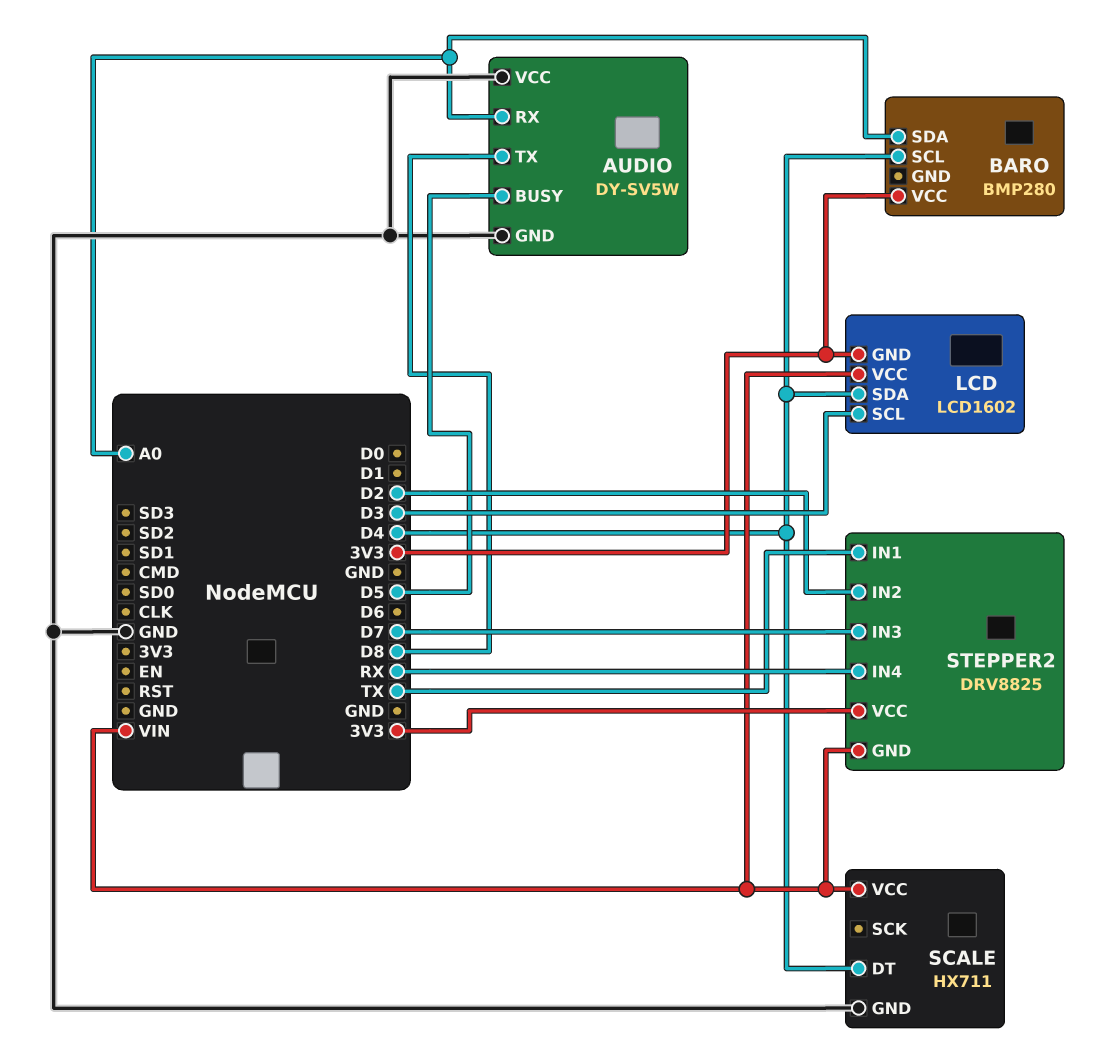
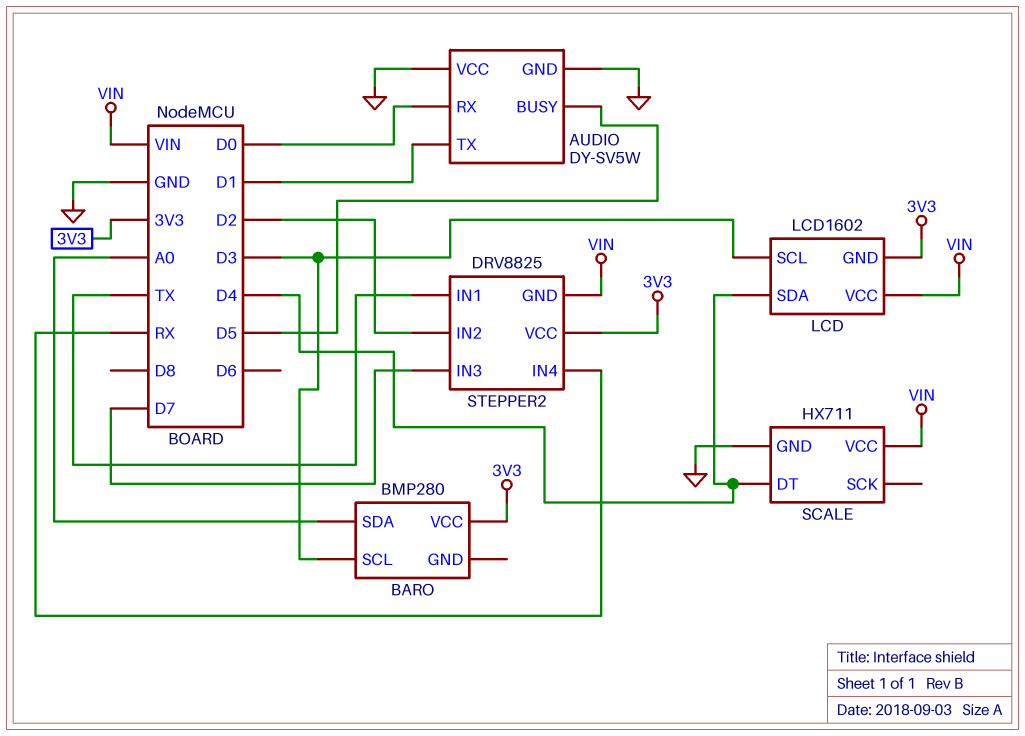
AUDIO pin RX: A0 -> D0
AUDIO pin TX: D8 -> D1
BARO pin SCL: D4 -> D3

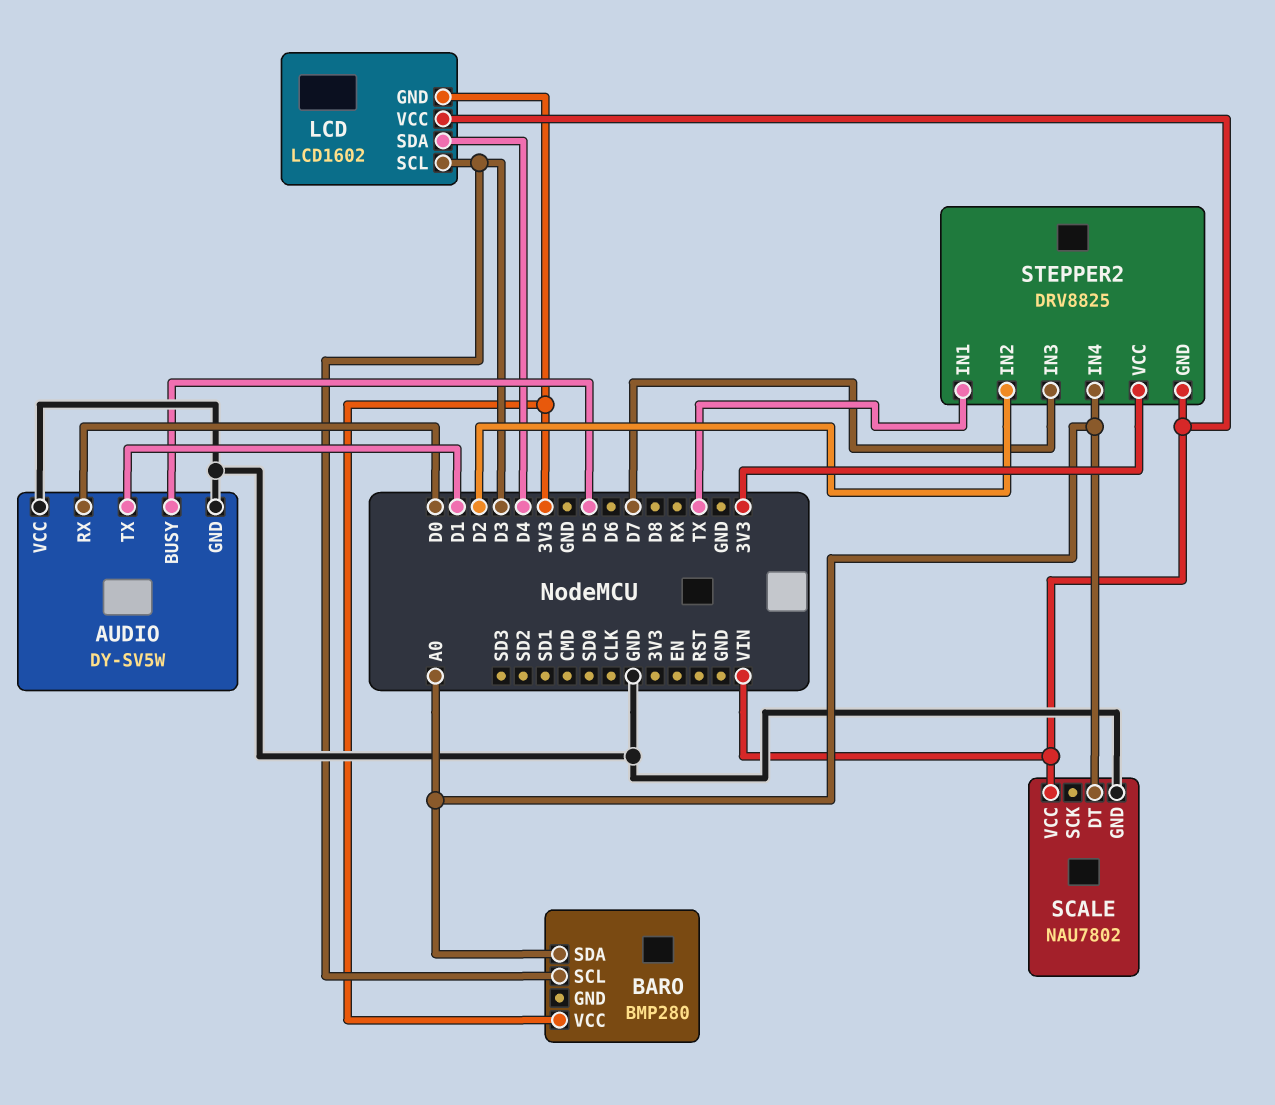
SCALE: HX711 -> NAU7802
SCALE pin DT: D4 -> A0
STEPPER2 pin IN4: RX -> A0

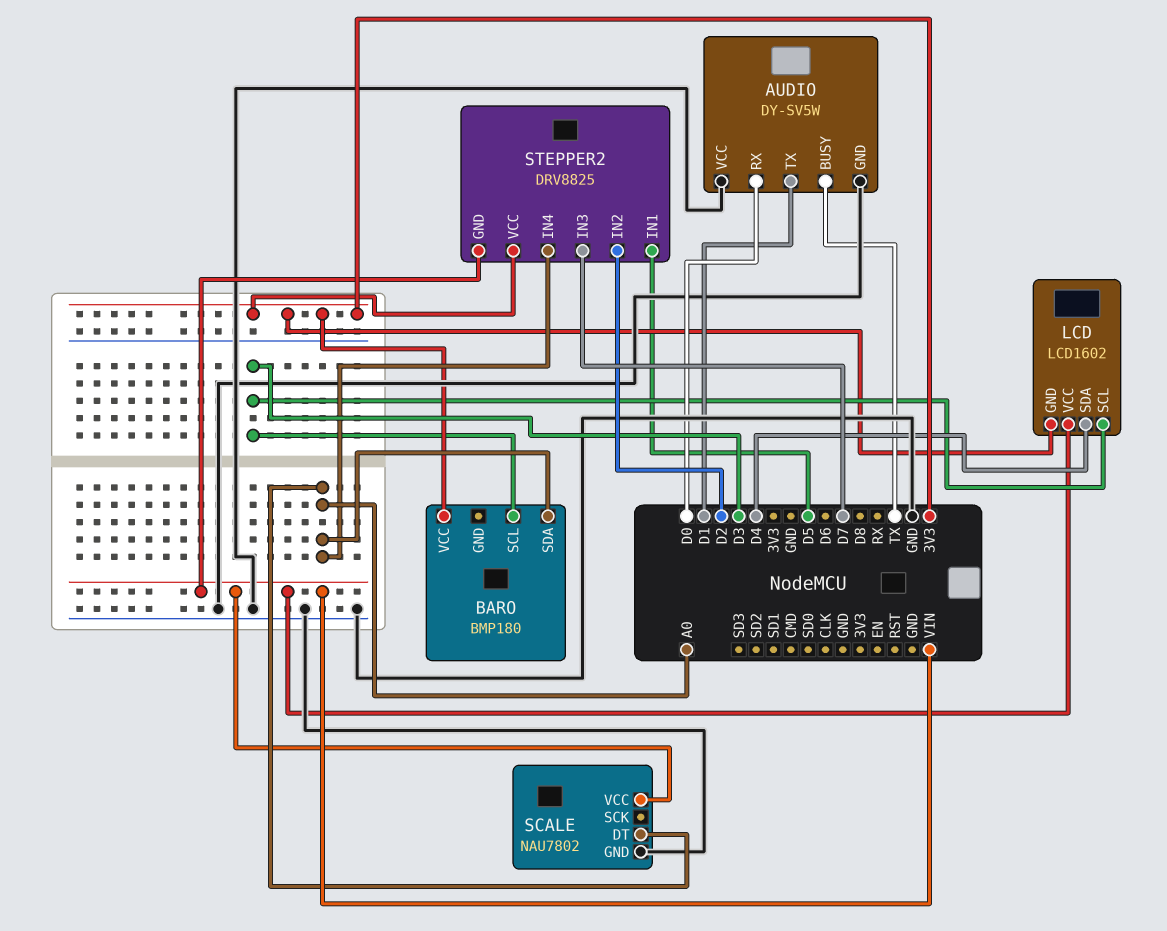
AUDIO pin BUSY: D5 -> TX
BARO: BMP280 -> BMP180
STEPPER2 pin IN1: TX -> D5

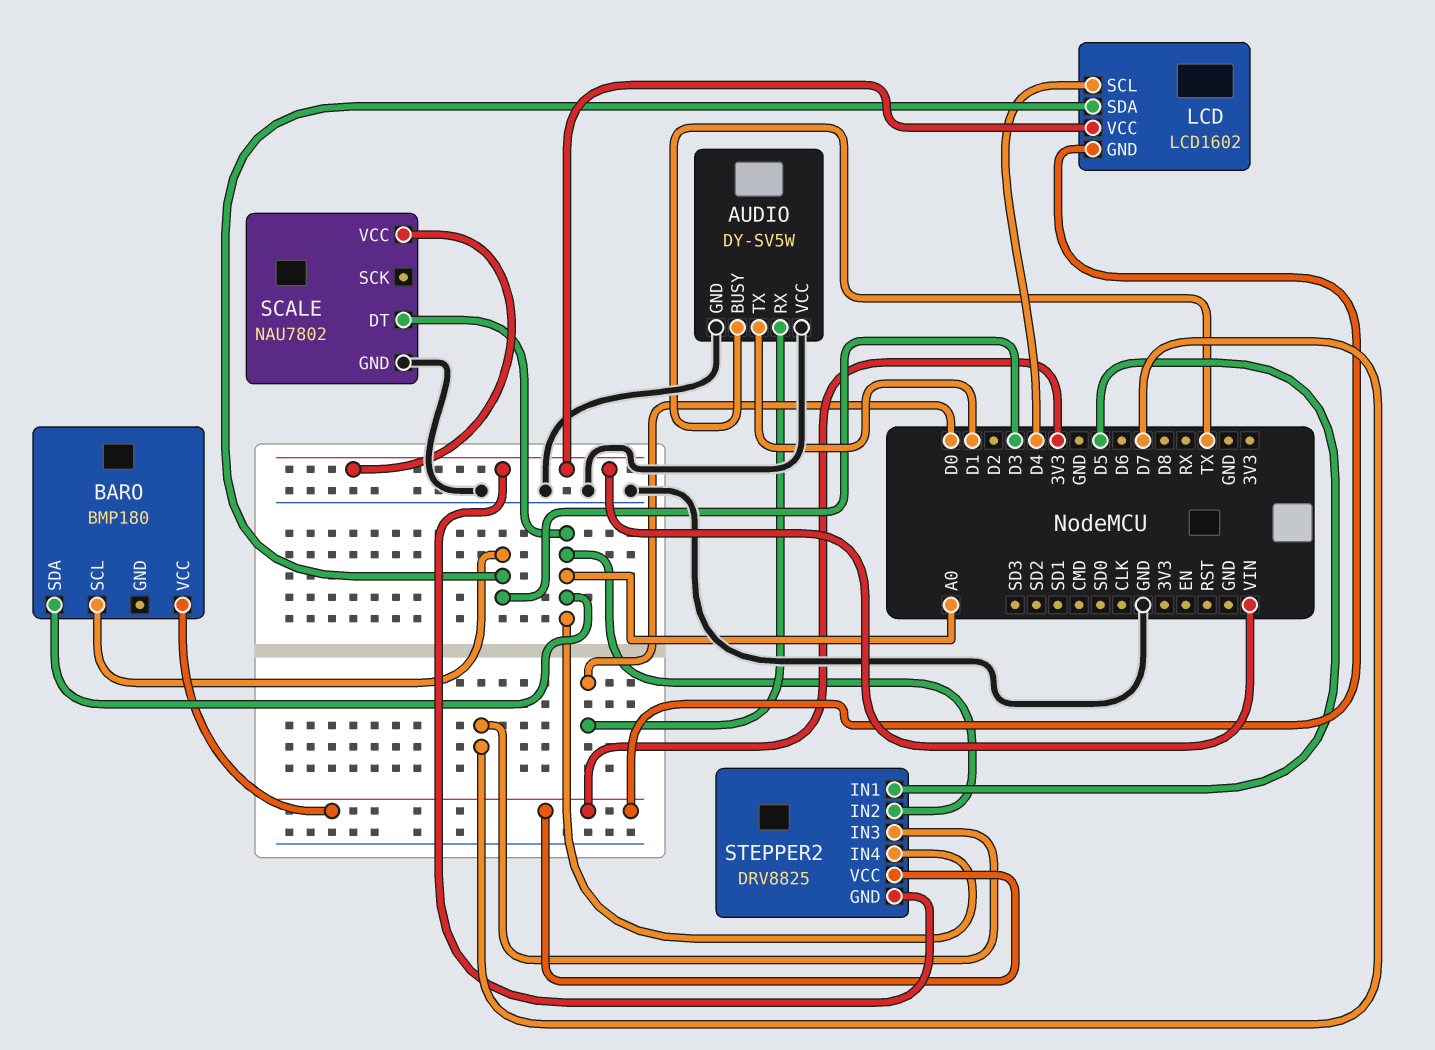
LCD pin SCL: D3 -> D4
LCD pin SDA: D4 -> D3
STEPPER2 pin IN2: D2 -> A0

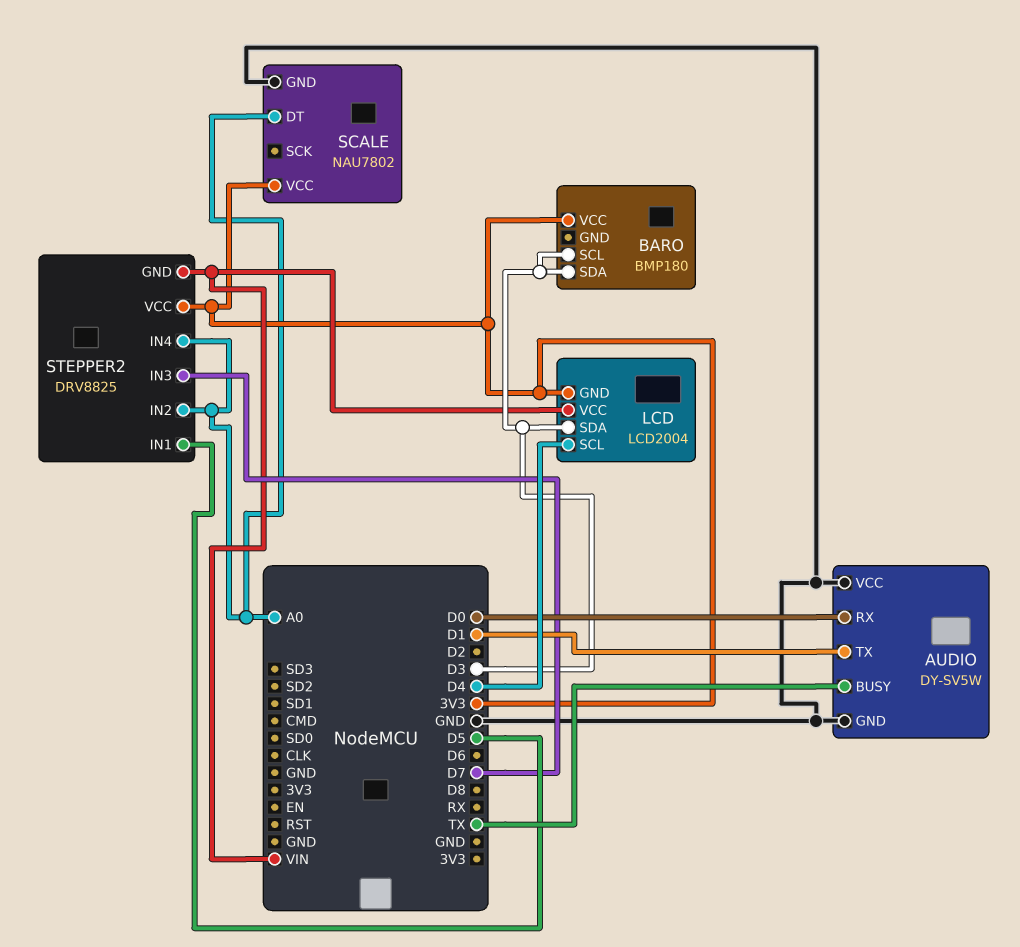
BARO pin SDA: A0 -> D3
LCD: LCD1602 -> LCD2004
SCALE pin VCC: VIN -> 3V3

